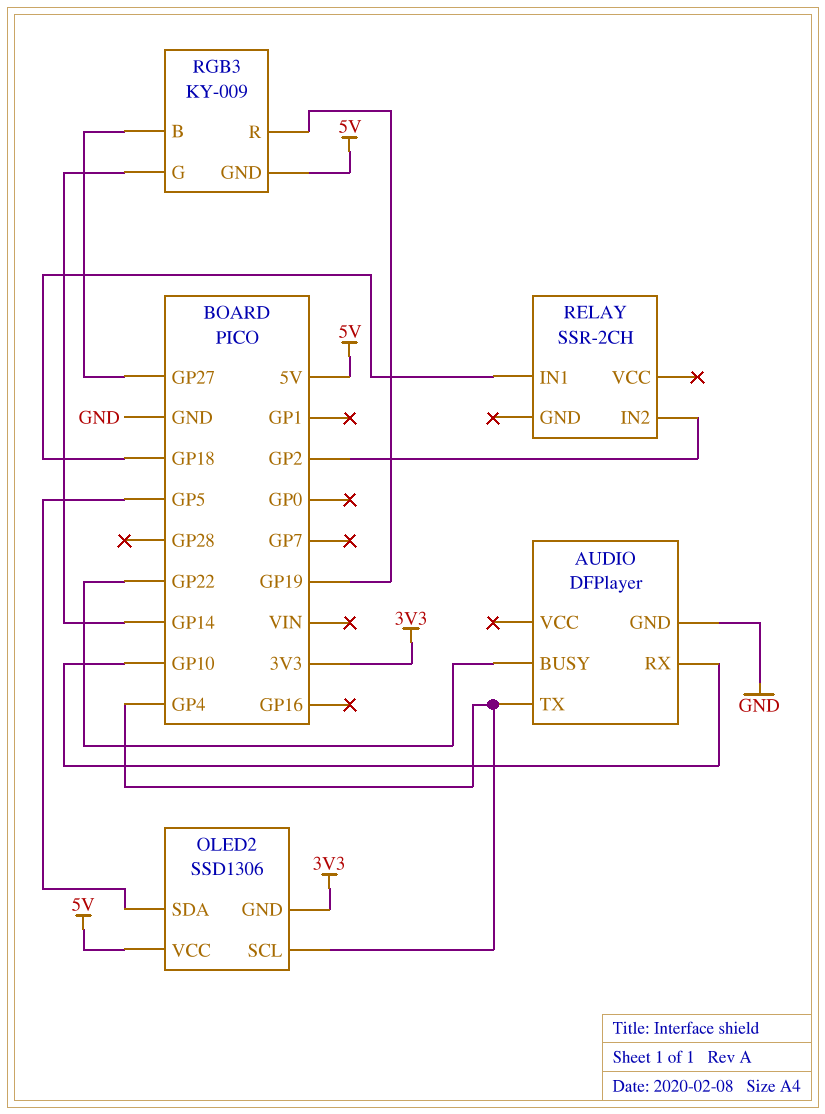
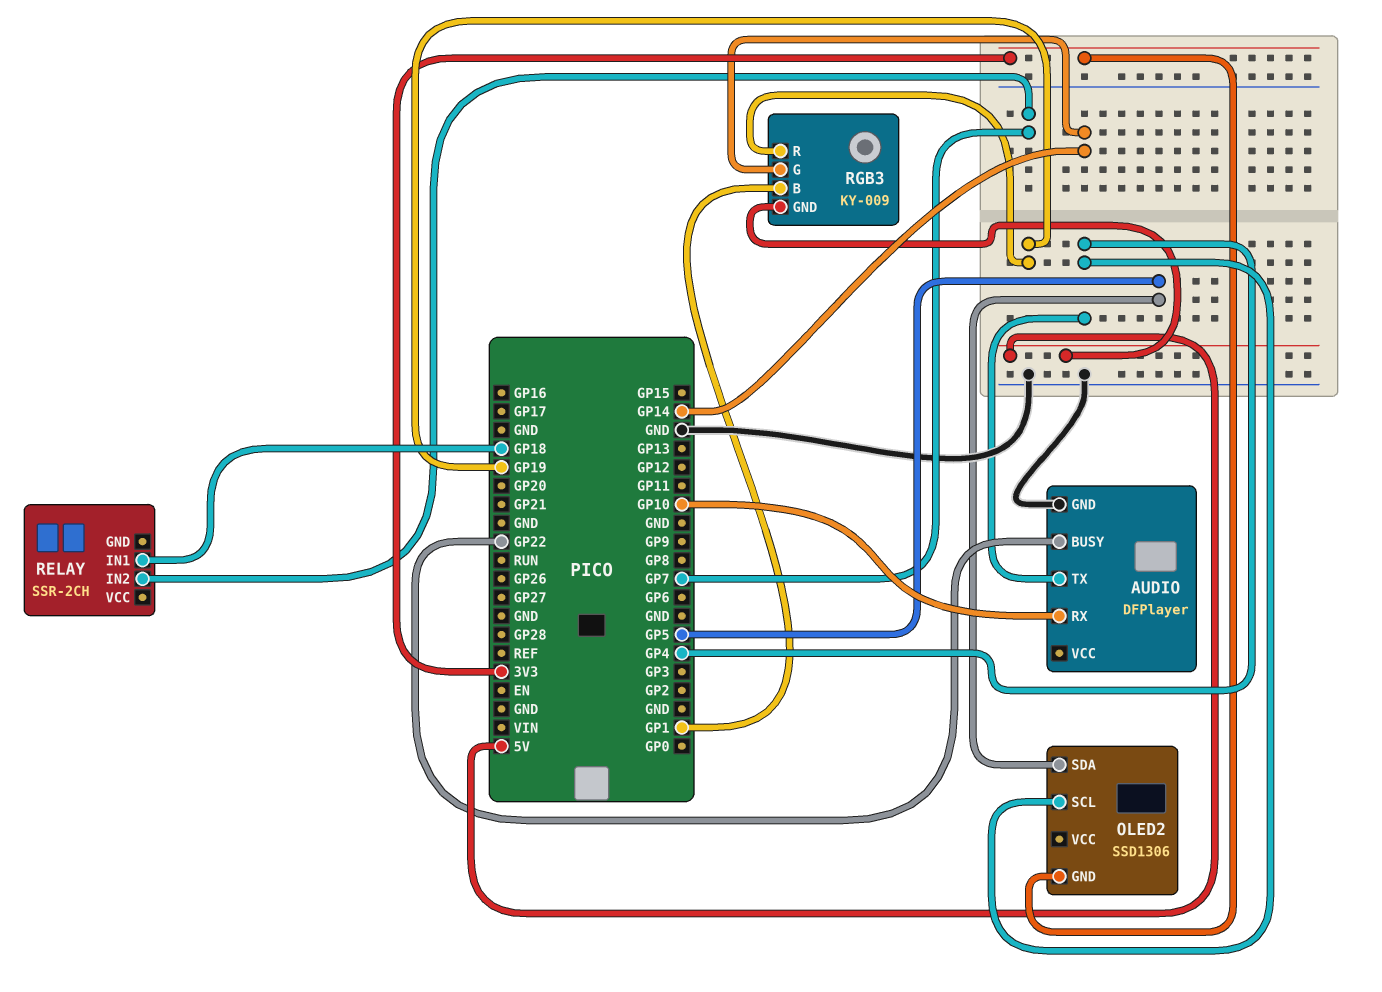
OLED2 pin VCC: 5V -> none
RELAY pin IN2: GP2 -> GP7
RGB3 pin B: GP27 -> GP1

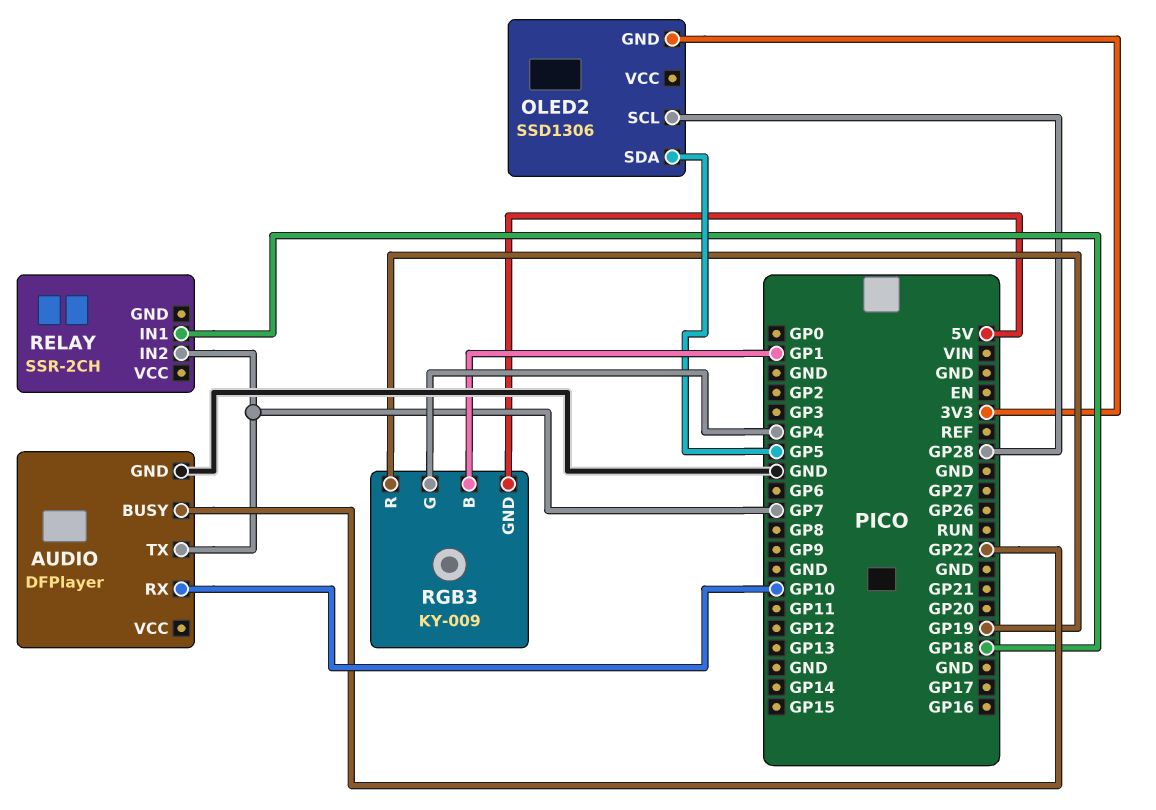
AUDIO pin TX: GP4 -> GP7
OLED2 pin SCL: GP4 -> GP28
RGB3 pin G: GP14 -> GP4

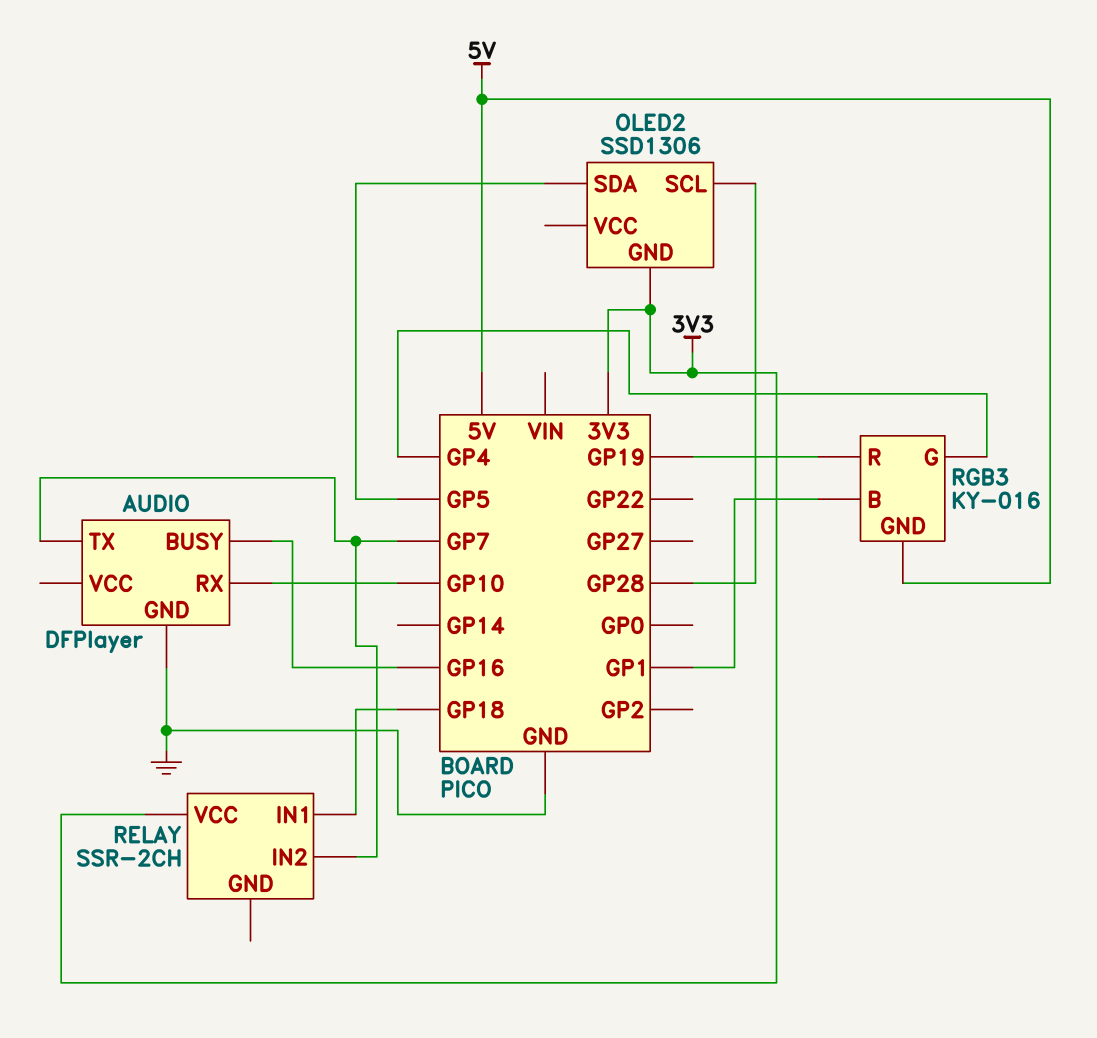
AUDIO pin BUSY: GP22 -> GP16
RELAY pin VCC: none -> 3V3
RGB3: KY-009 -> KY-016

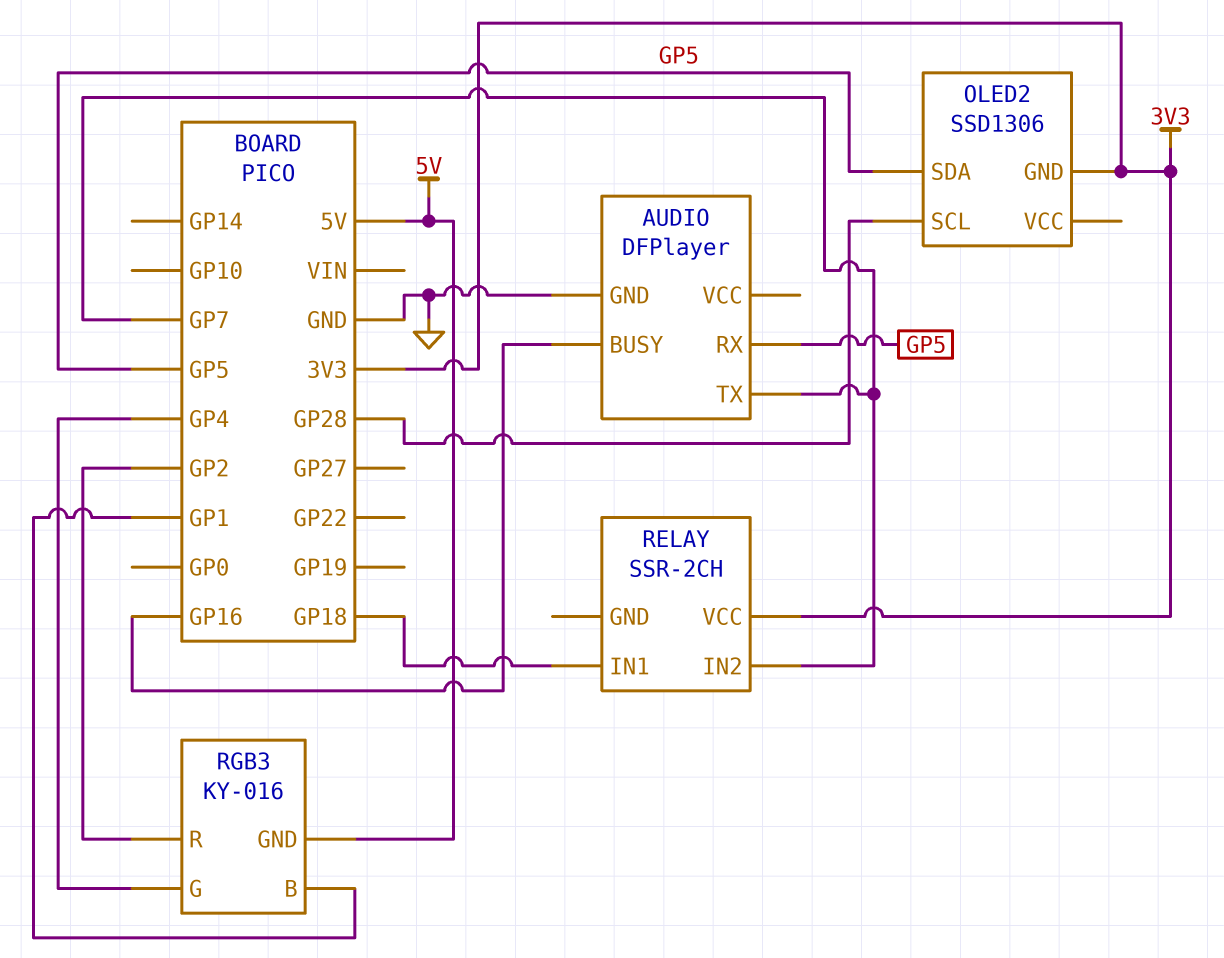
AUDIO pin RX: GP10 -> GP5
RGB3 pin R: GP19 -> GP2

